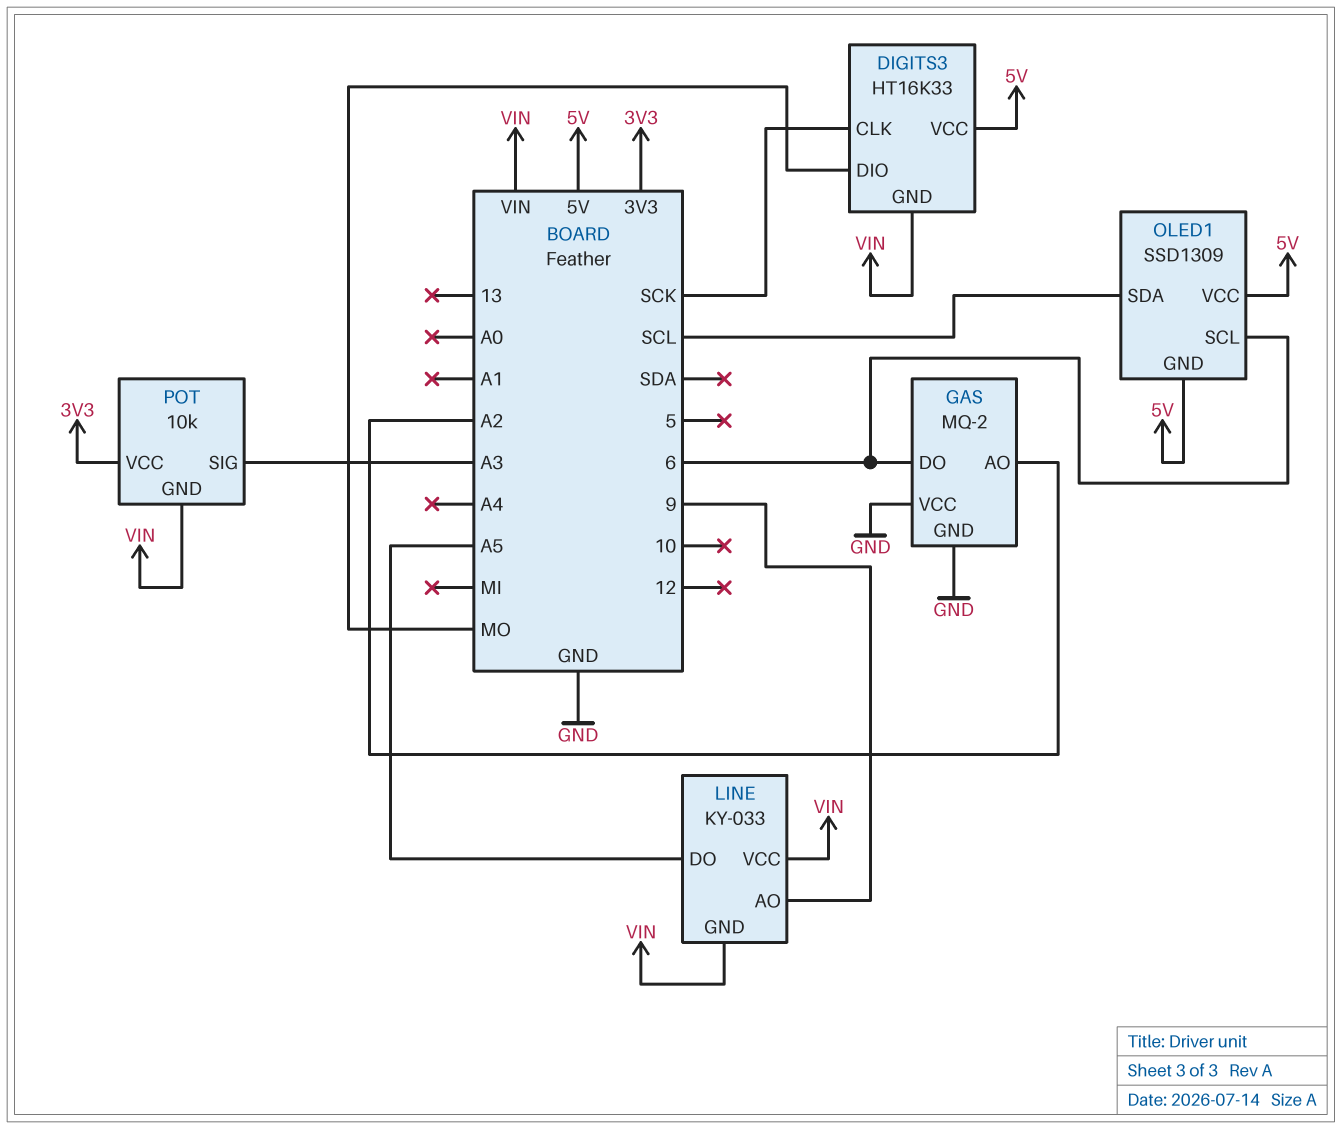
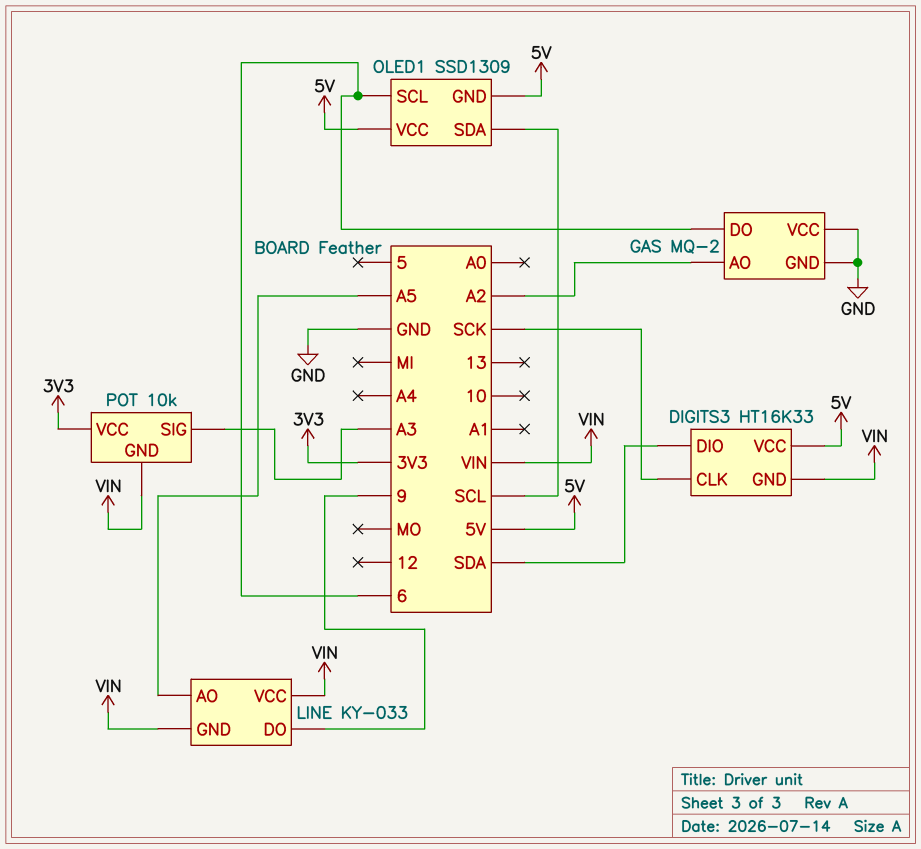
DIGITS3 pin DIO: MO -> SDA
LINE pin AO: 9 -> A5
LINE pin DO: A5 -> 9

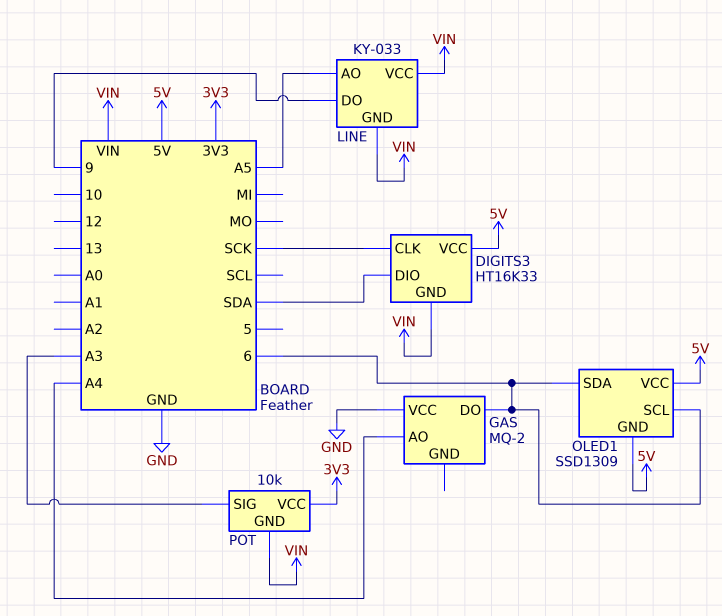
GAS pin AO: A2 -> A4
GAS pin GND: GND -> none
OLED1 pin SDA: SCL -> 6

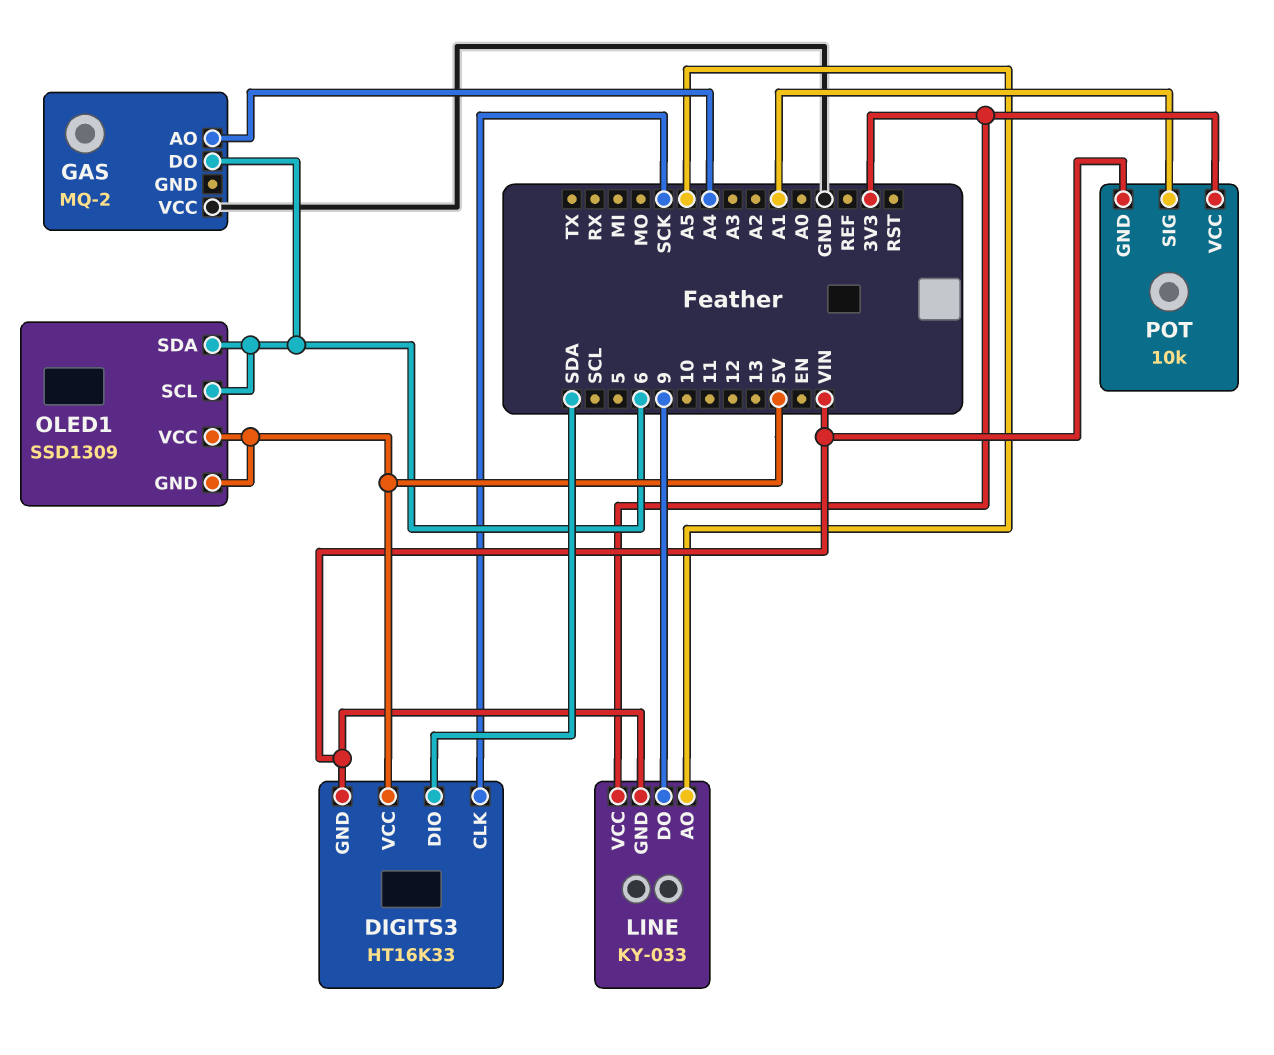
LINE pin VCC: VIN -> 3V3
POT pin SIG: A3 -> A1

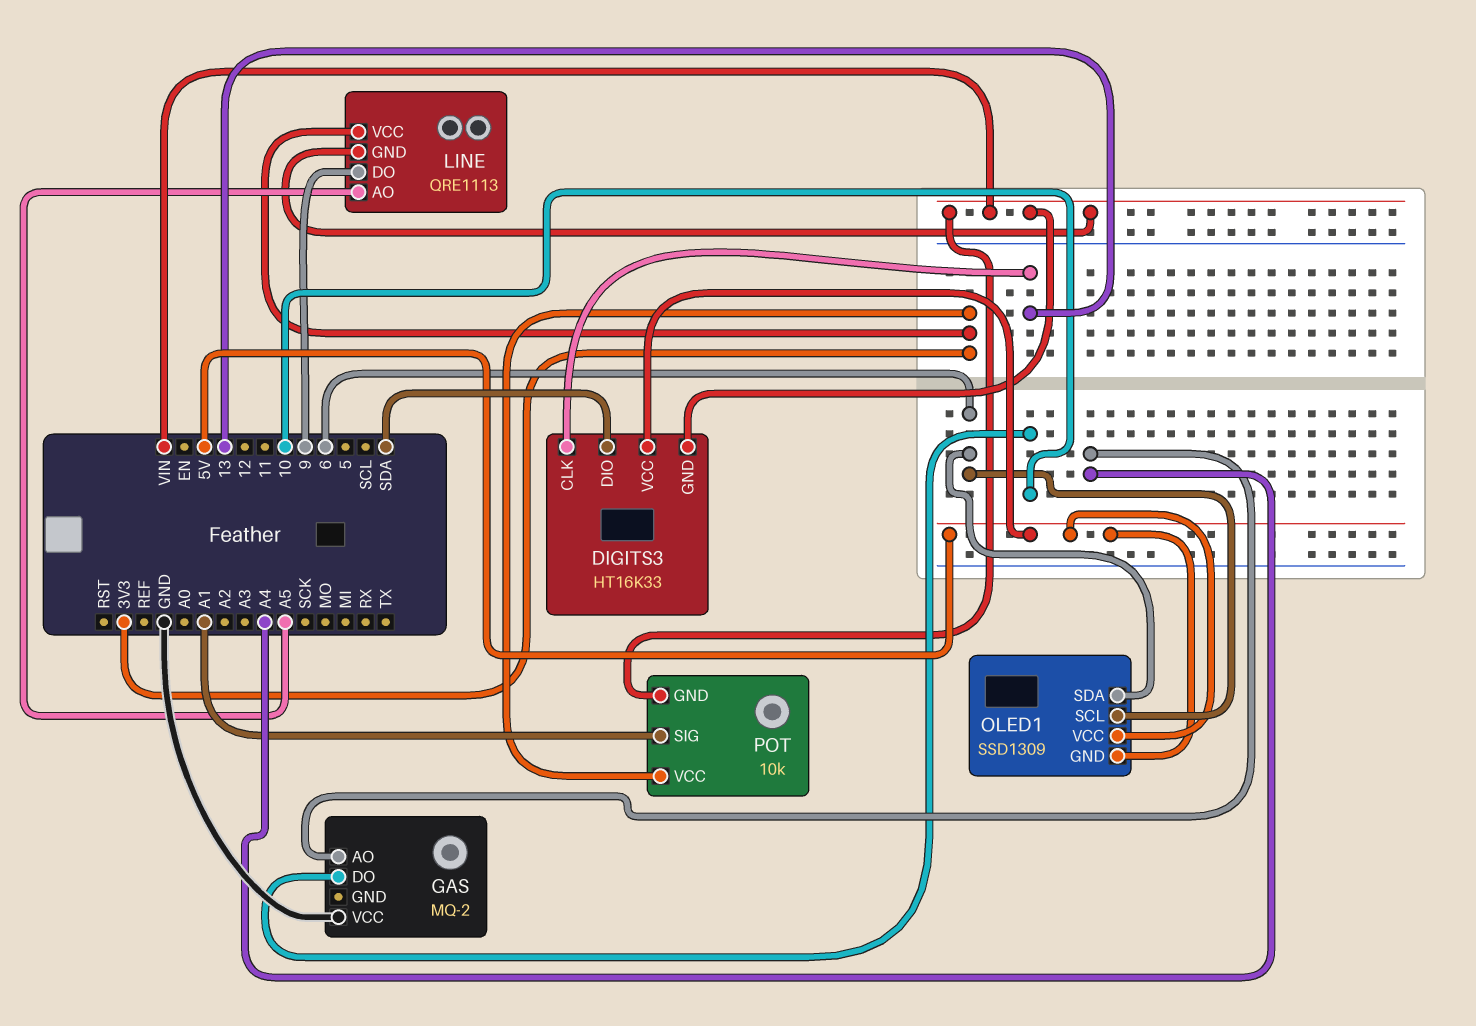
DIGITS3 pin CLK: SCK -> 13
GAS pin DO: 6 -> 10
LINE: KY-033 -> QRE1113

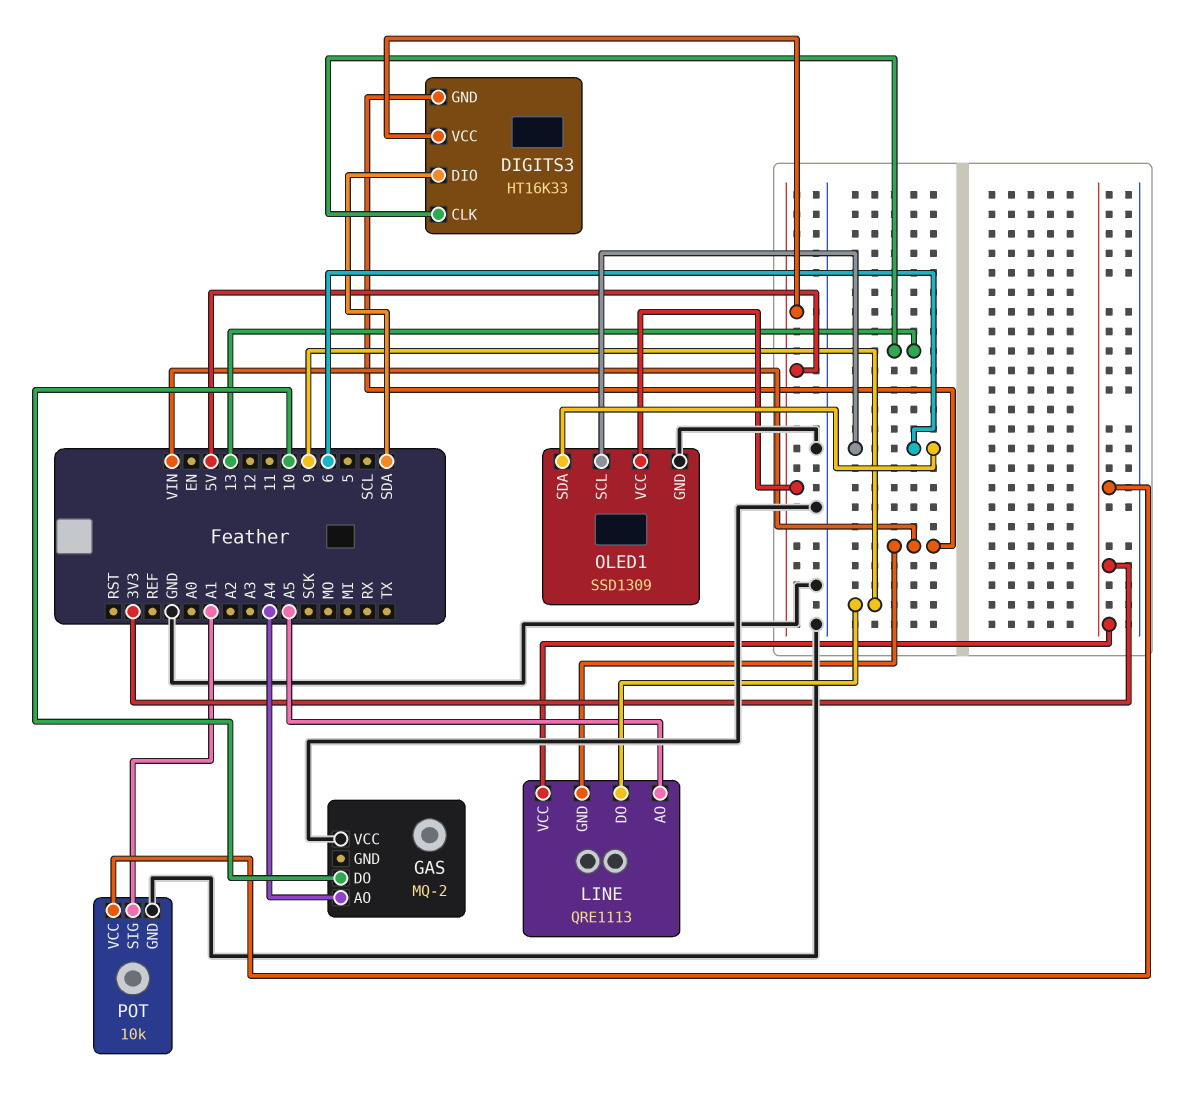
OLED1 pin GND: 5V -> GND
POT pin GND: VIN -> GND

